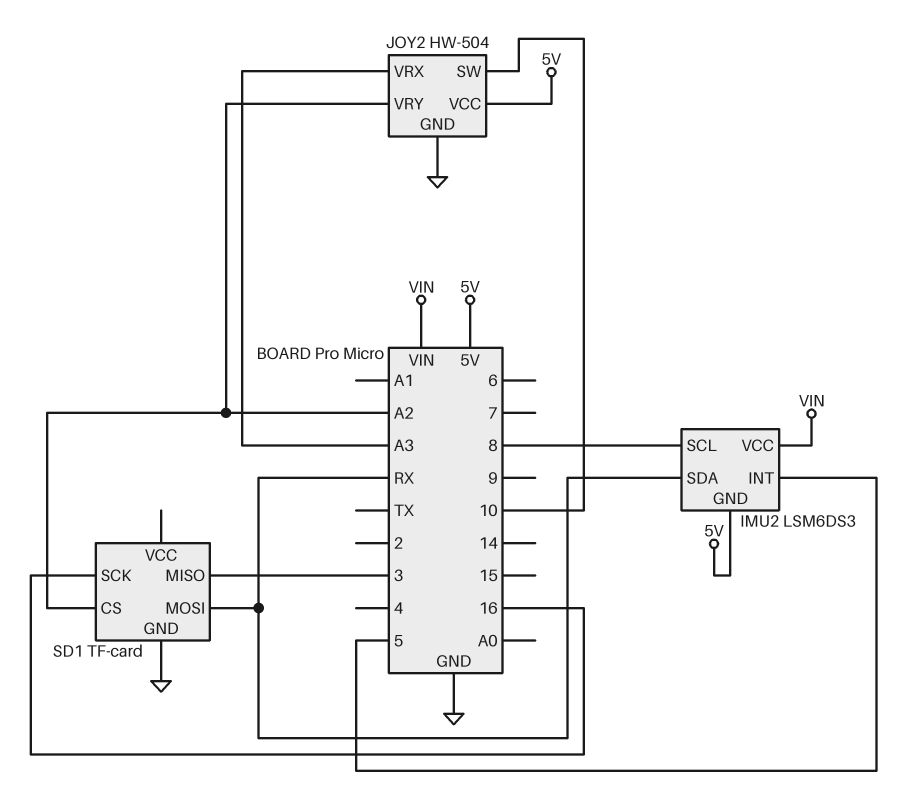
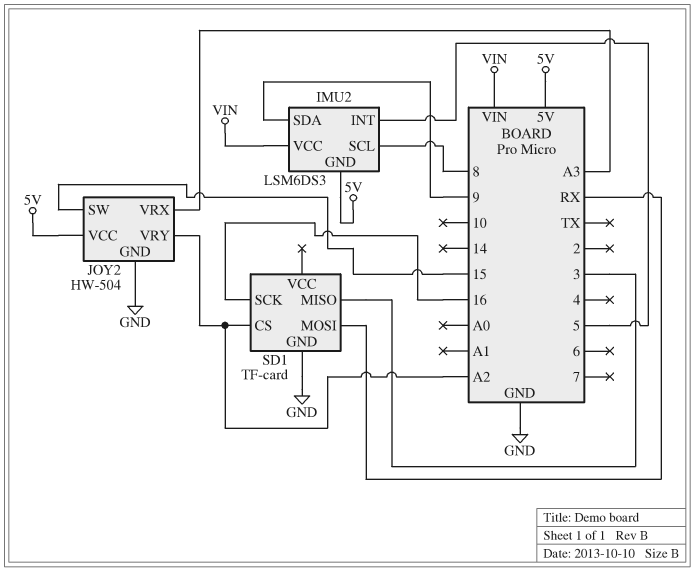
IMU2 pin SDA: RX -> 9
JOY2 pin SW: 10 -> 15

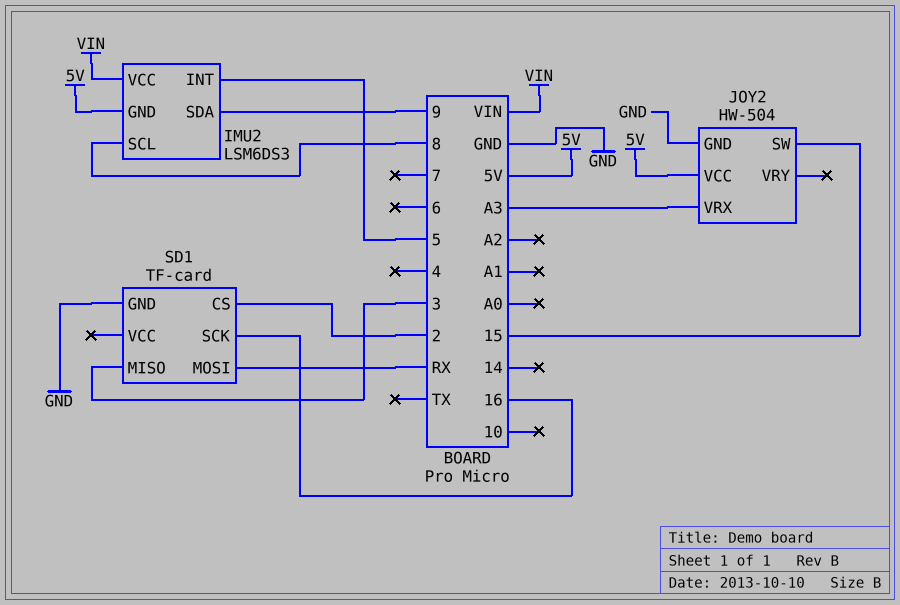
JOY2 pin VRY: A2 -> none
SD1 pin CS: A2 -> 2

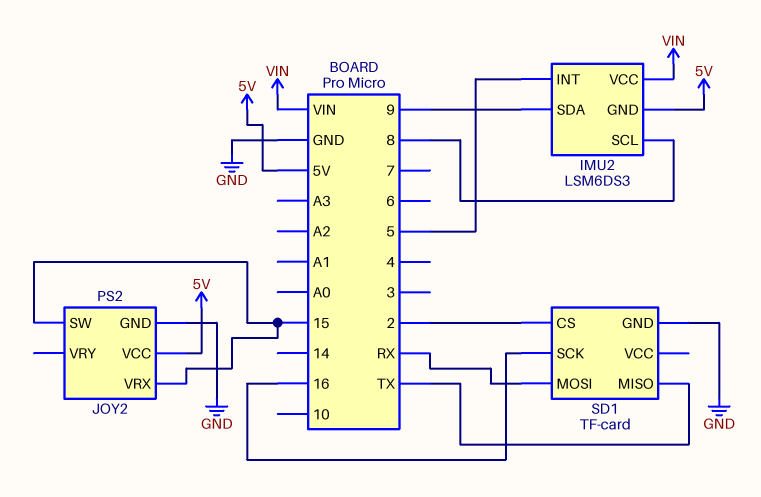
JOY2: HW-504 -> PS2
JOY2 pin VRX: A3 -> 15
SD1 pin MISO: 3 -> TX

